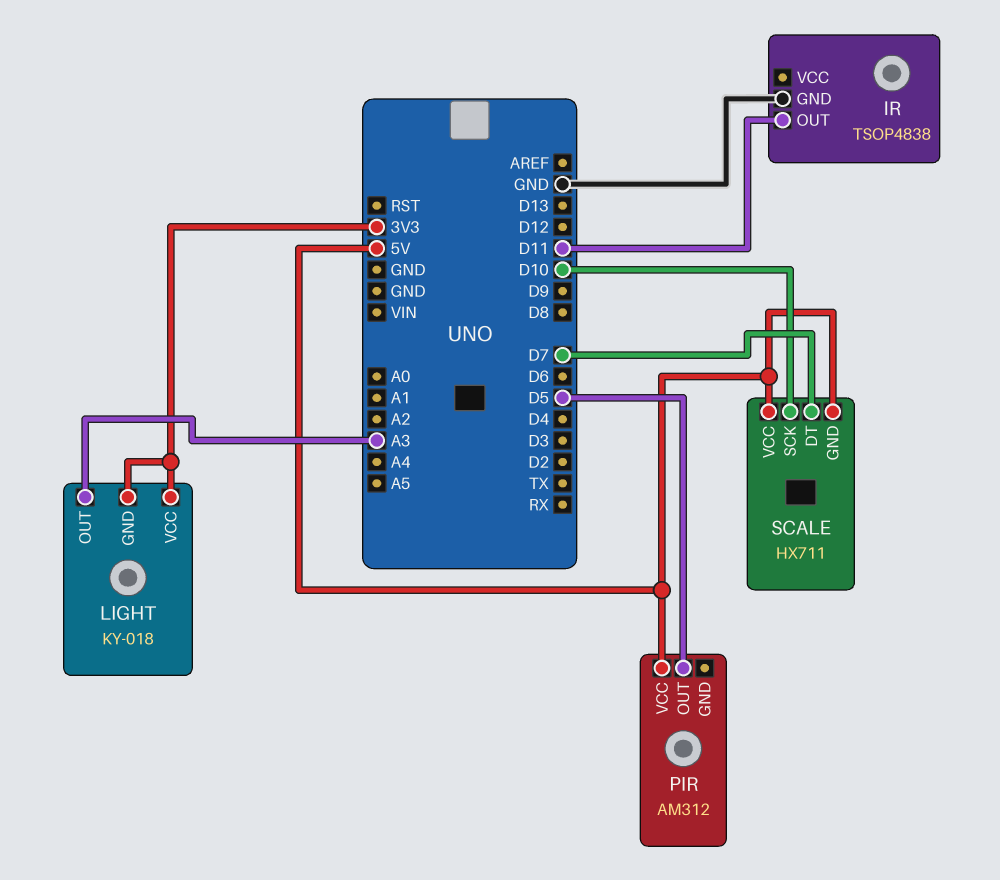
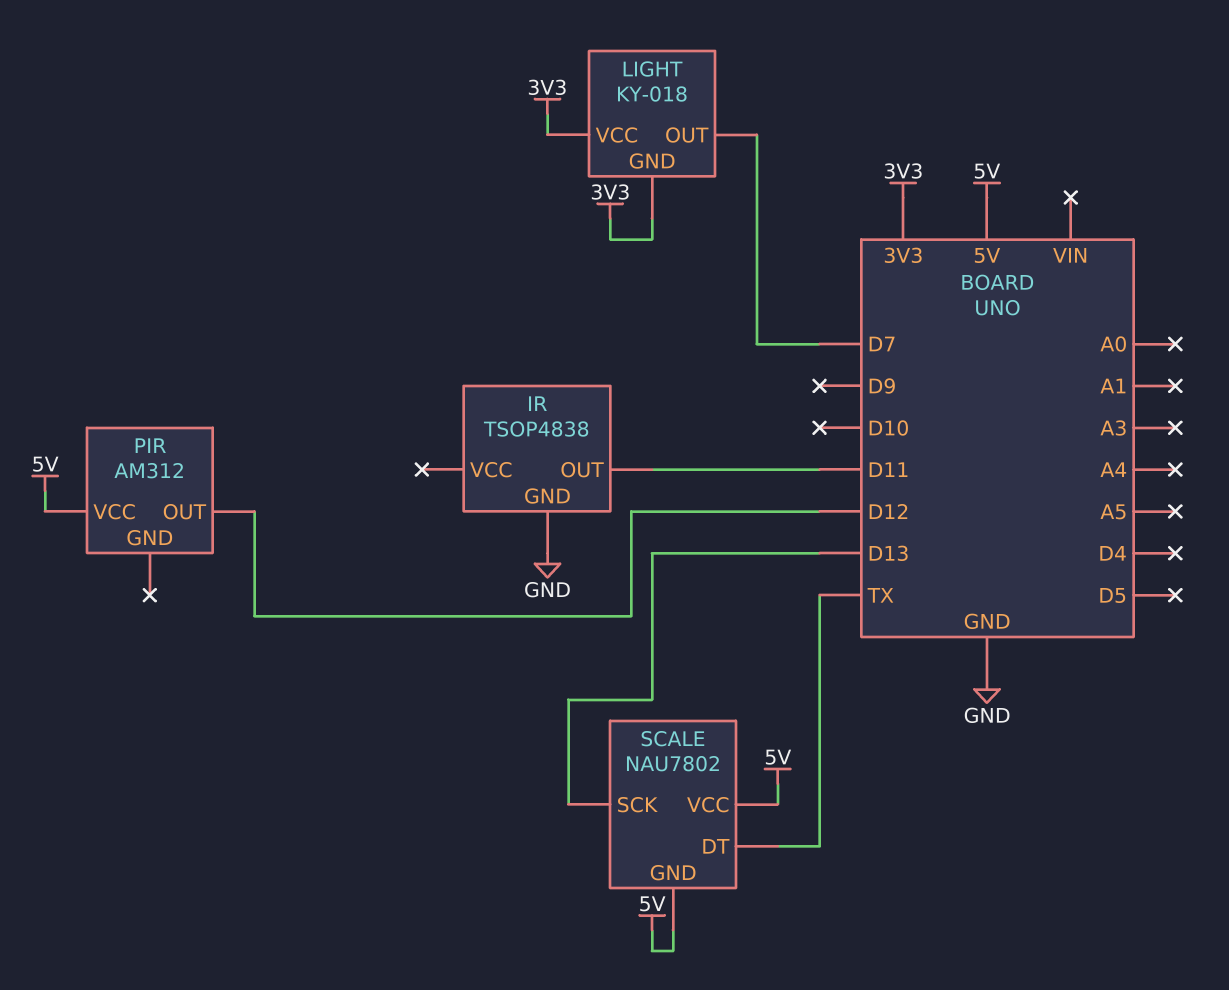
LIGHT pin OUT: A3 -> D7
PIR pin OUT: D5 -> D12
SCALE: HX711 -> NAU7802
SCALE pin DT: D7 -> TX
SCALE pin SCK: D10 -> D13

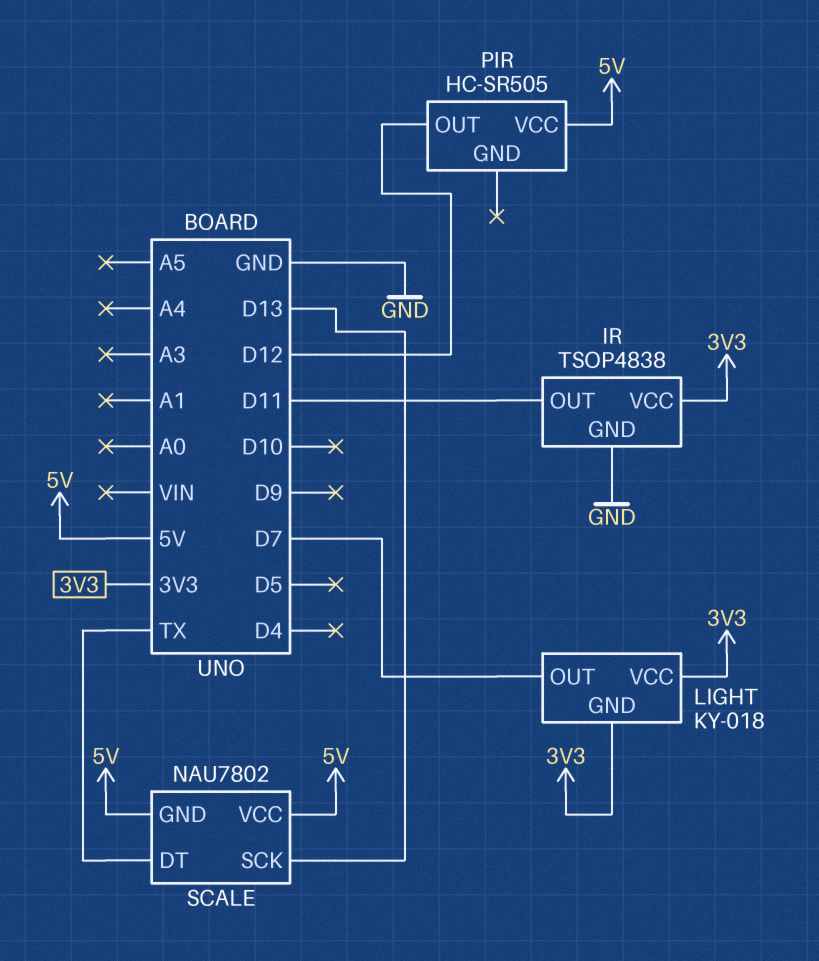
IR pin VCC: none -> 3V3
PIR: AM312 -> HC-SR505

